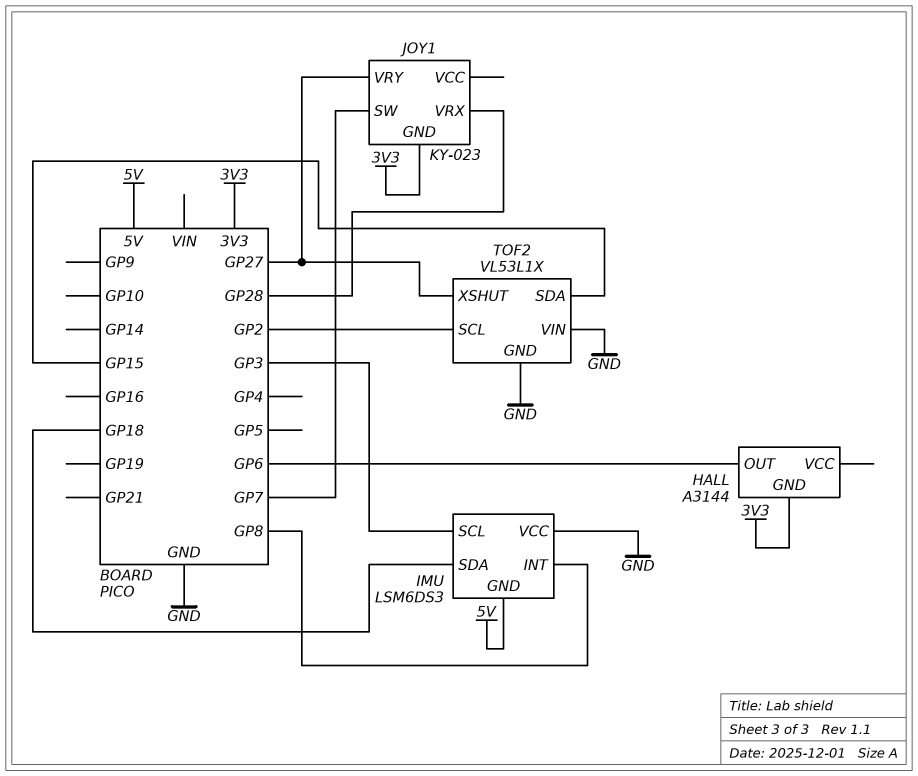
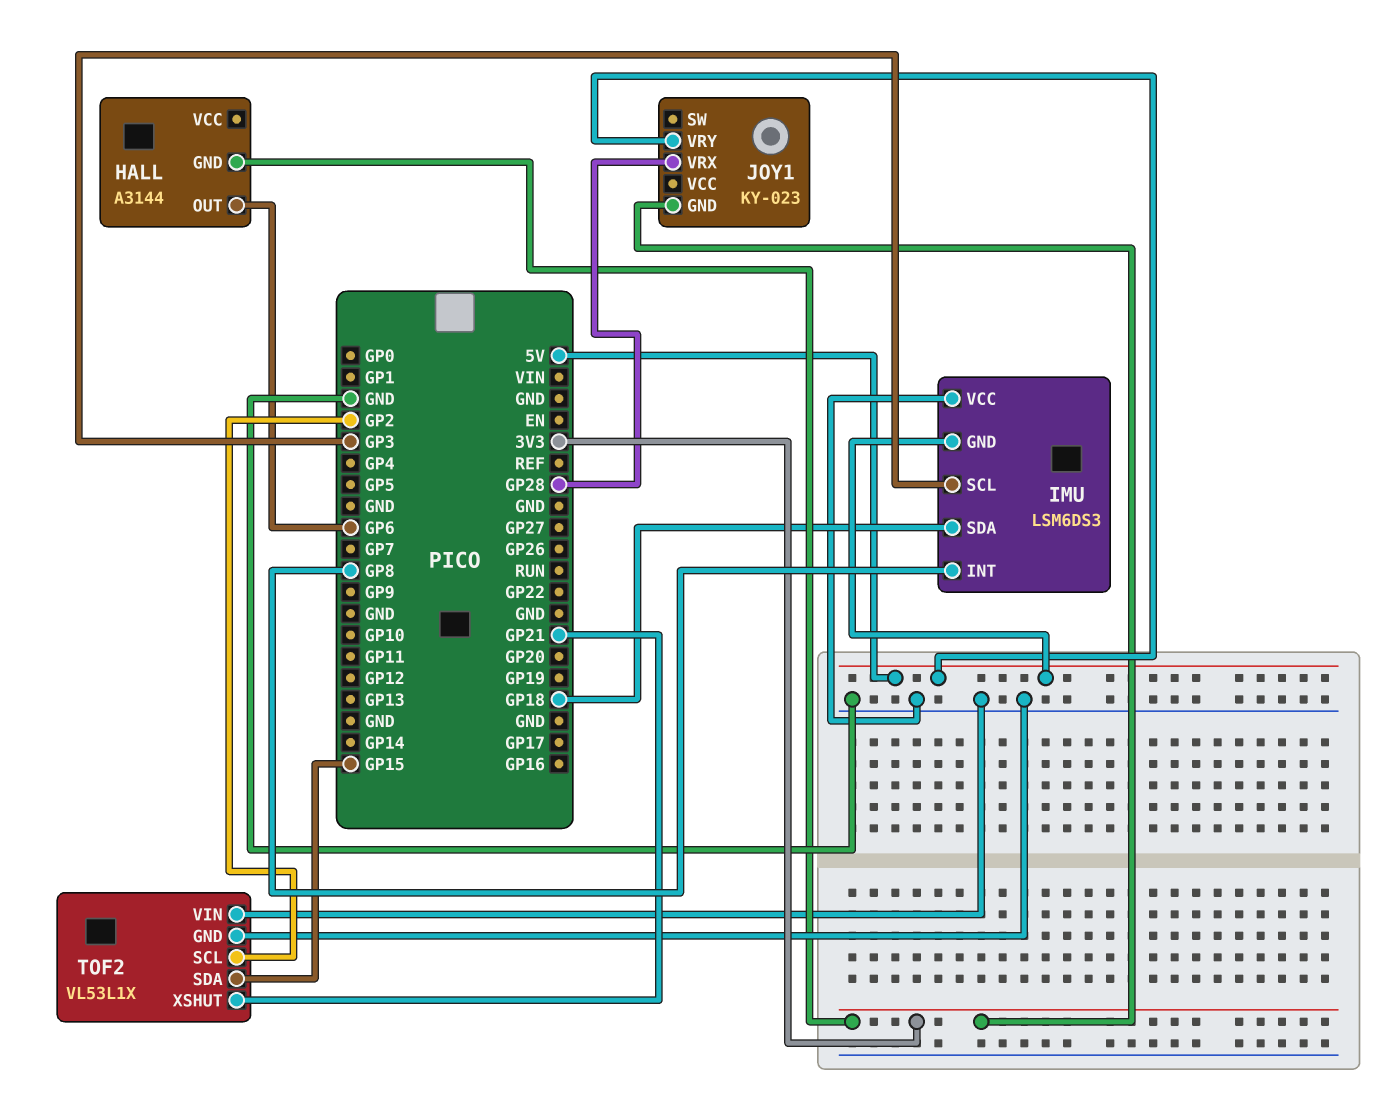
JOY1 pin SW: GP7 -> none
JOY1 pin VRY: GP27 -> 5V
TOF2 pin XSHUT: GP27 -> GP21

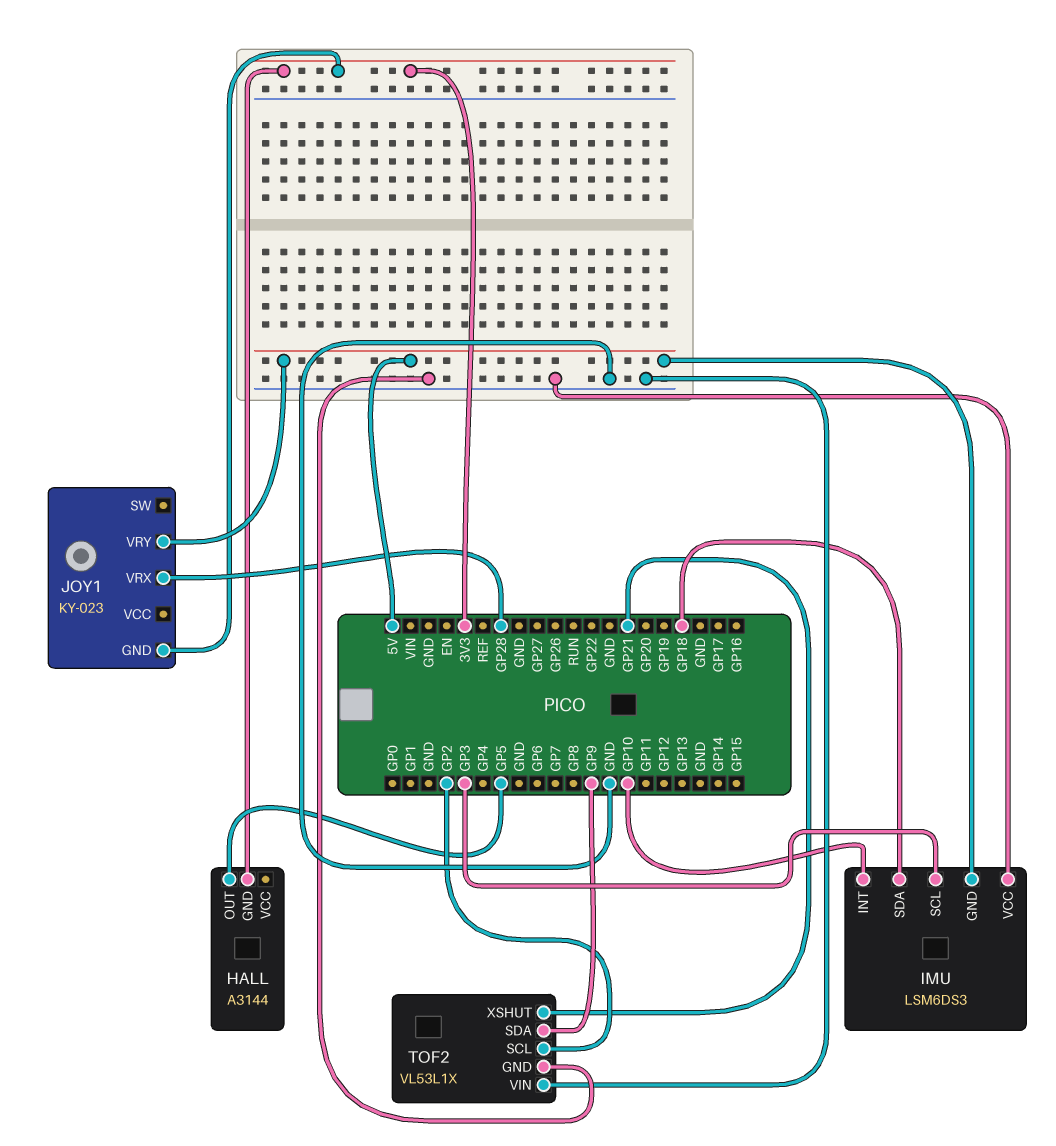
HALL pin OUT: GP6 -> GP5
IMU pin INT: GP8 -> GP10
TOF2 pin SDA: GP15 -> GP9

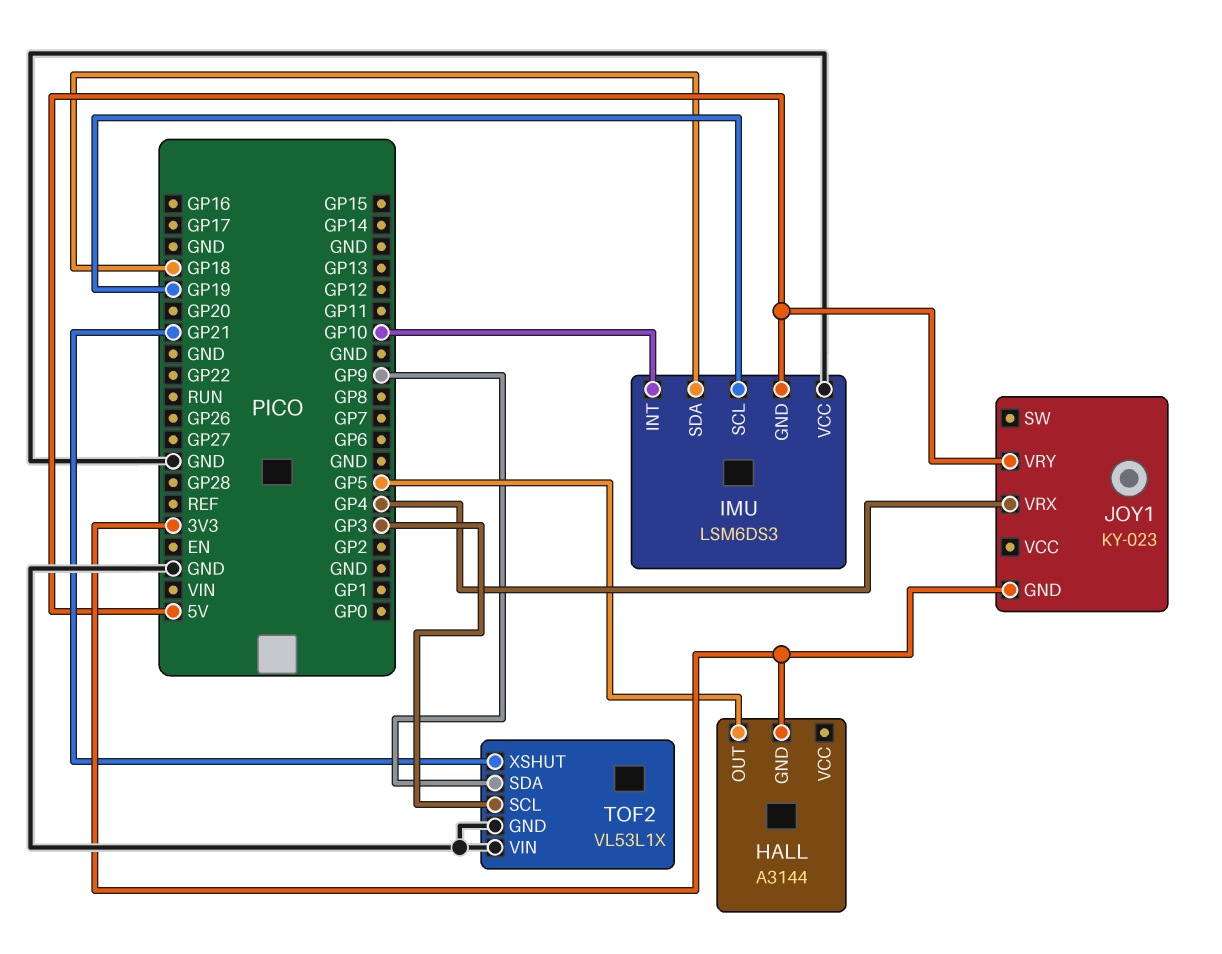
IMU pin SCL: GP3 -> GP19
JOY1 pin VRX: GP28 -> GP4
TOF2 pin SCL: GP2 -> GP3

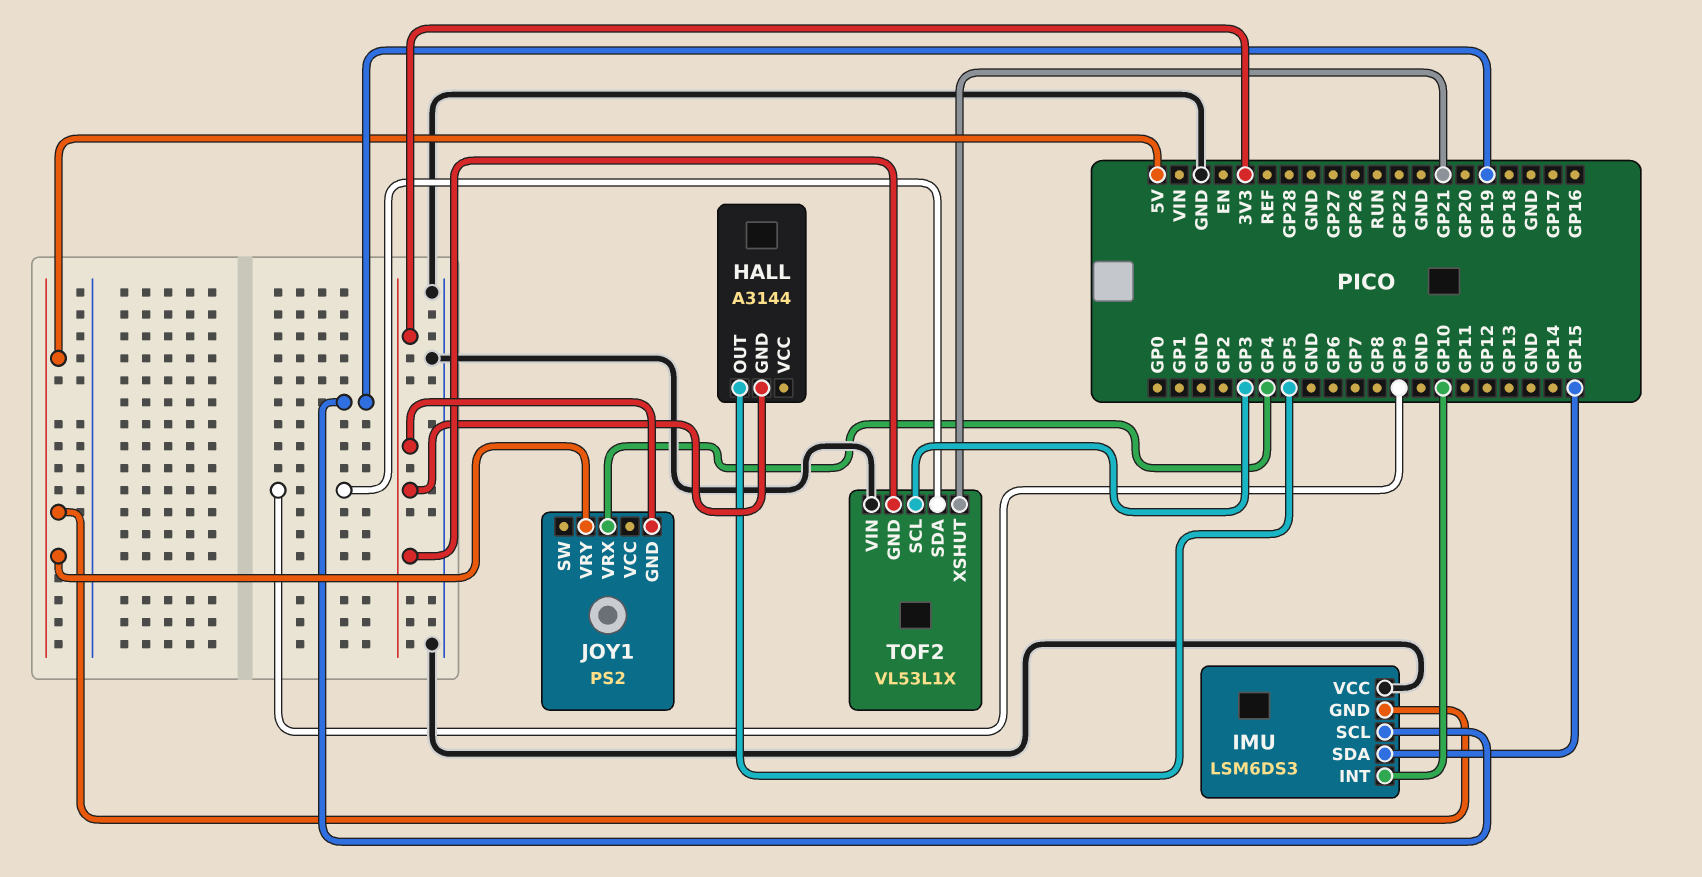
IMU pin SDA: GP18 -> GP15
JOY1: KY-023 -> PS2
TOF2 pin GND: GND -> 3V3

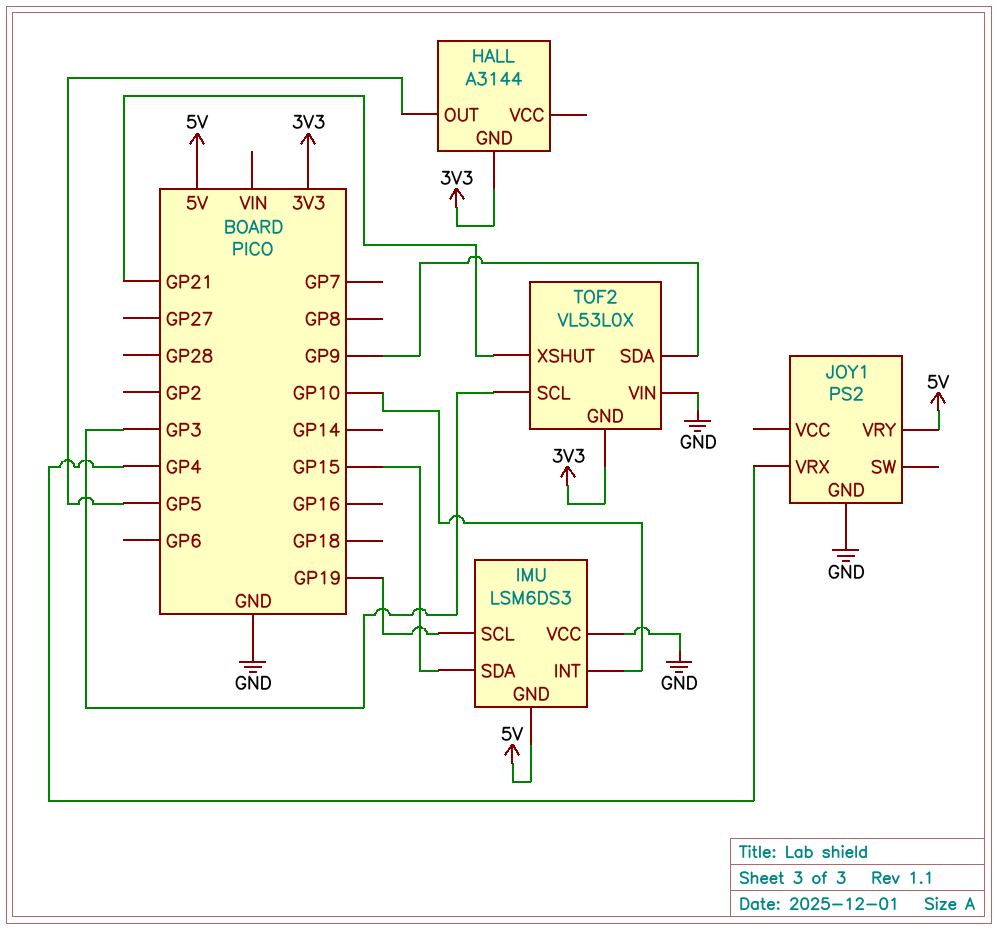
JOY1 pin GND: 3V3 -> GND
TOF2: VL53L1X -> VL53L0X

